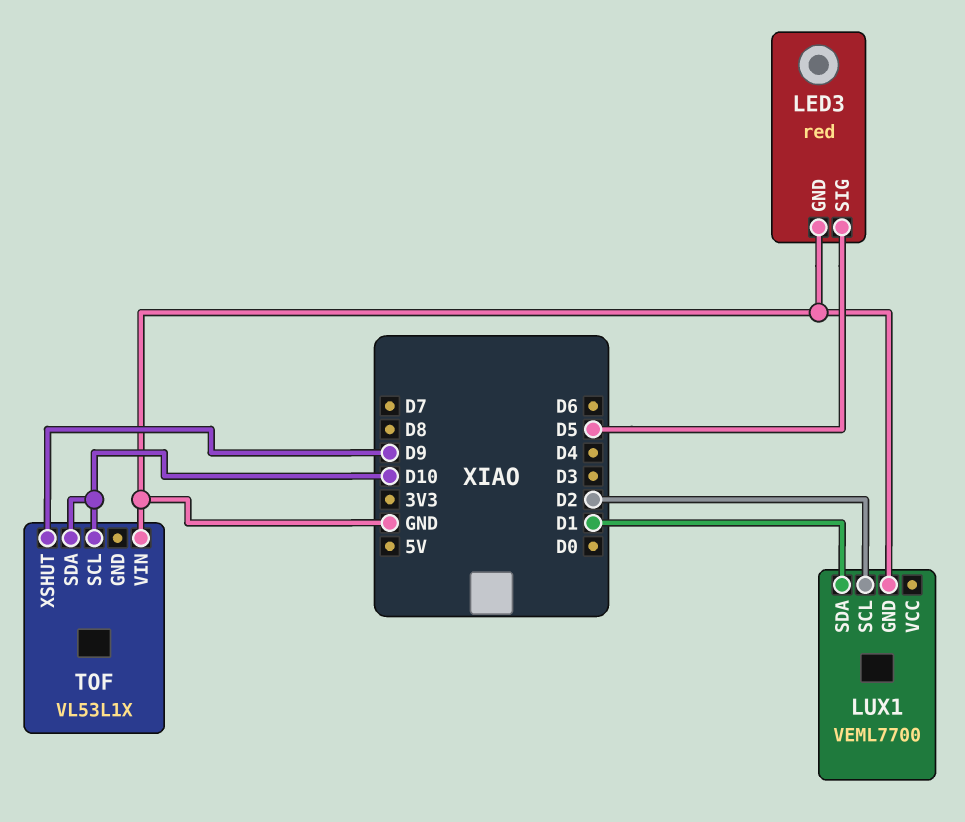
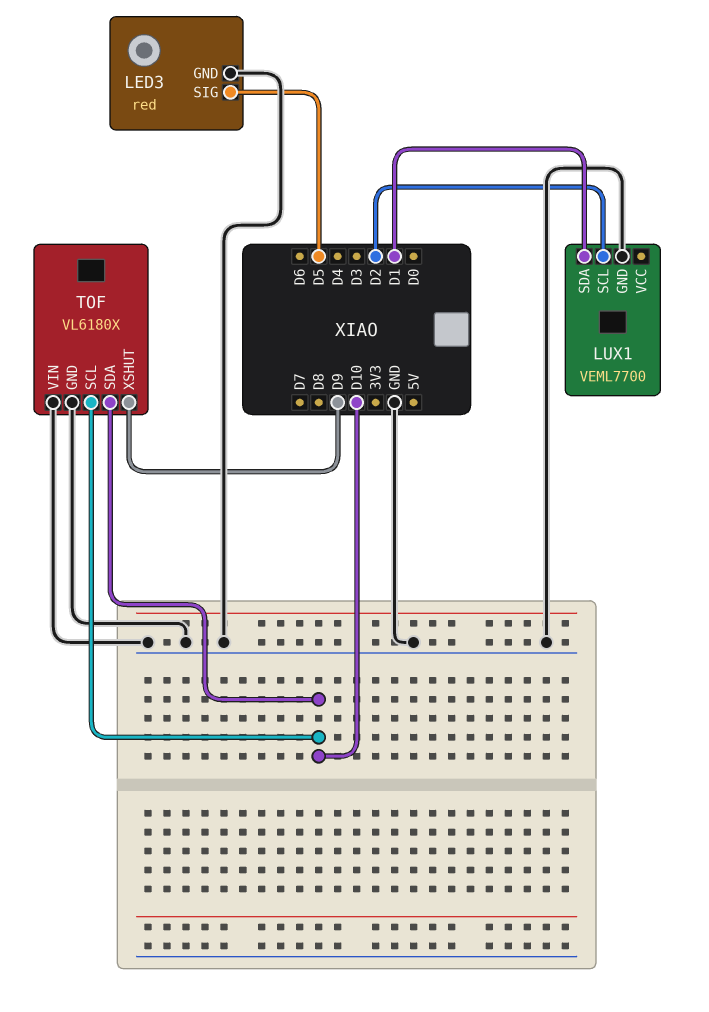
TOF: VL53L1X -> VL6180X
TOF pin GND: none -> GND

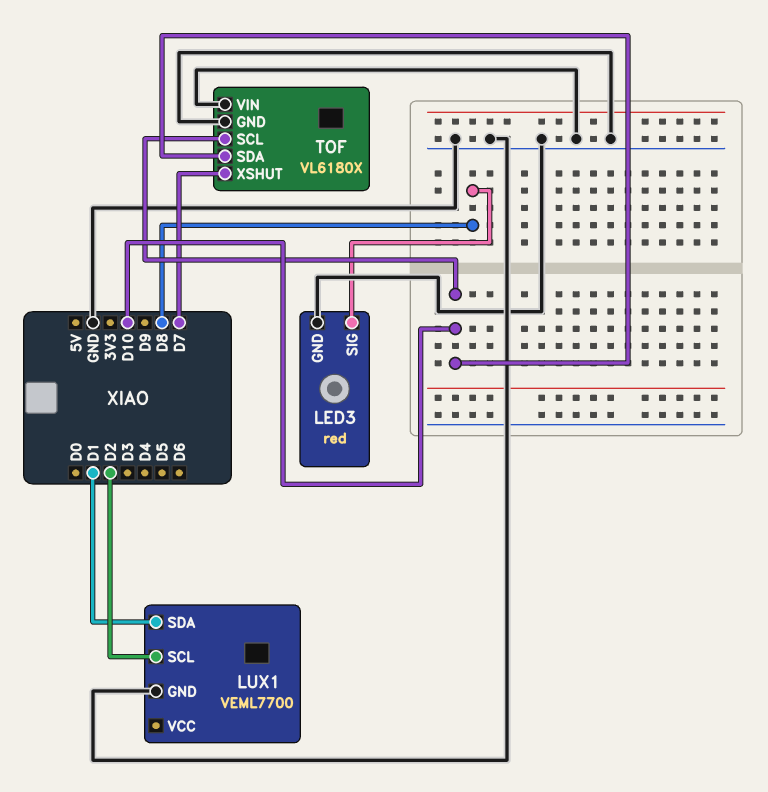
LED3 pin SIG: D5 -> D8
TOF pin XSHUT: D9 -> D7

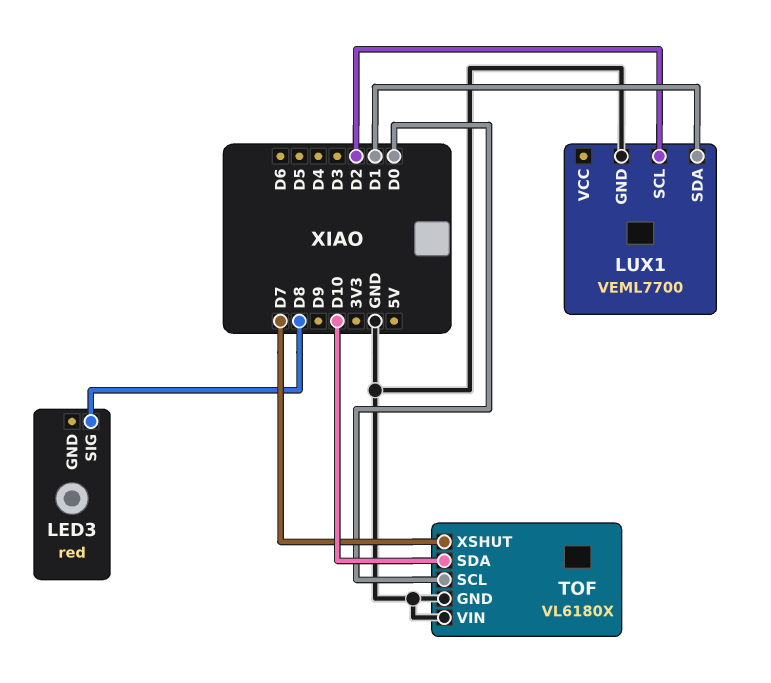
LED3 pin GND: GND -> none
TOF pin SCL: D10 -> D0

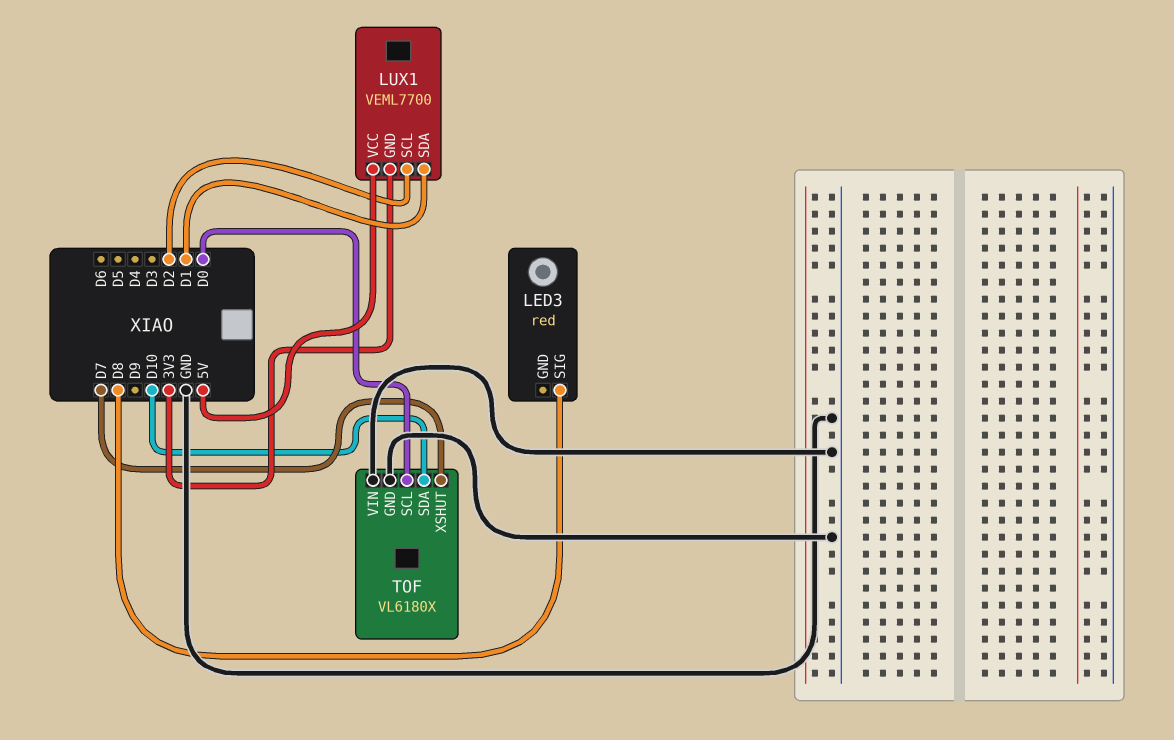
LUX1 pin GND: GND -> 3V3
LUX1 pin VCC: none -> 5V

